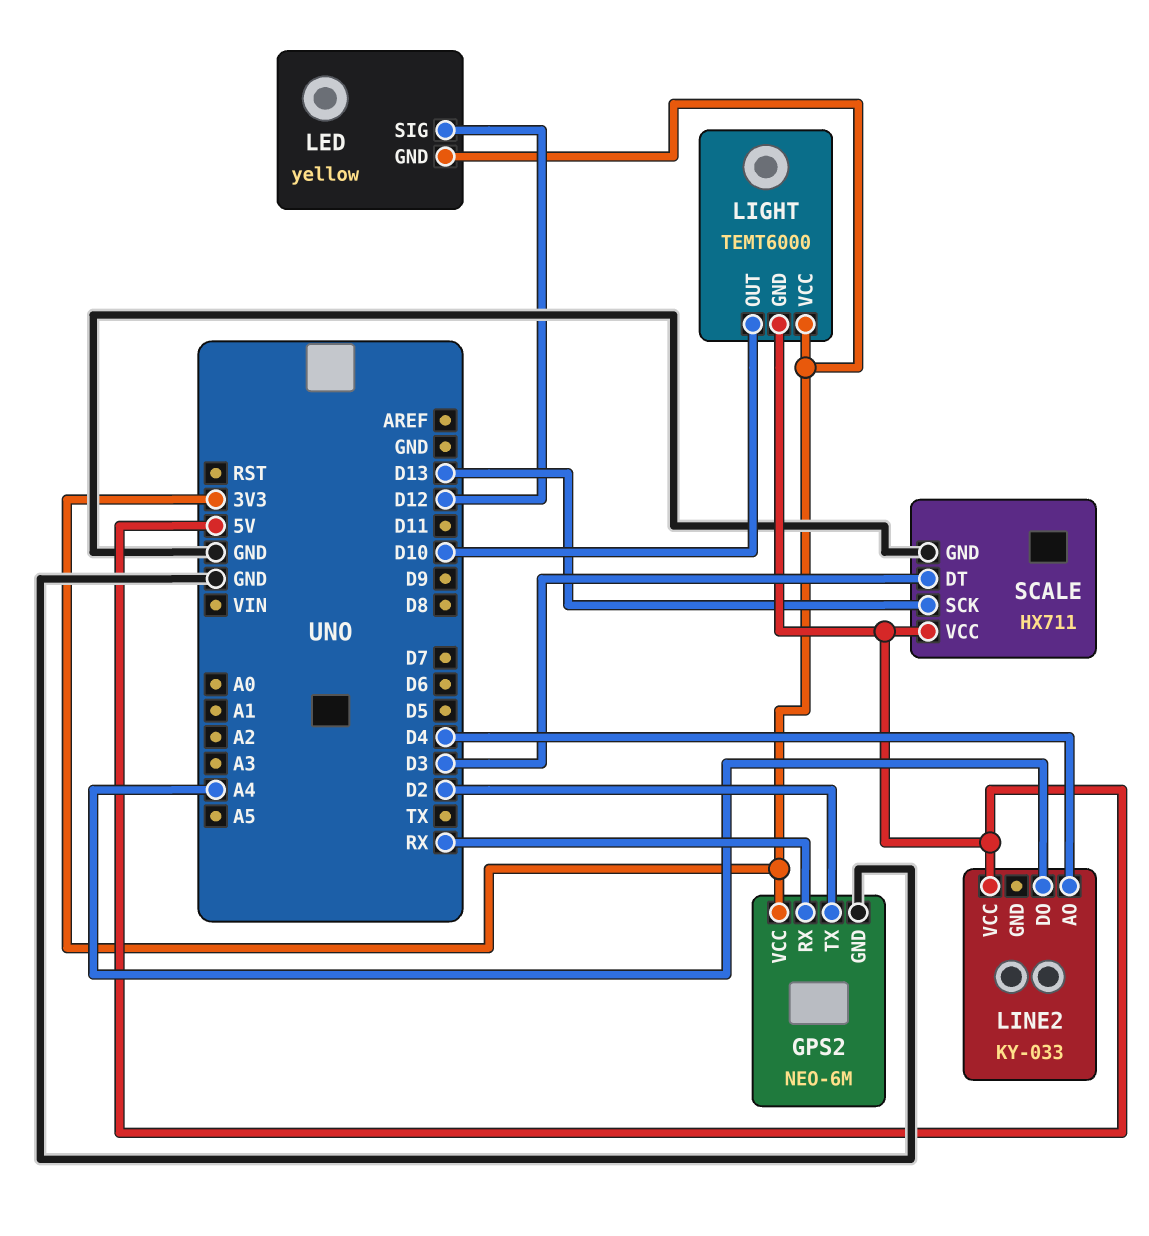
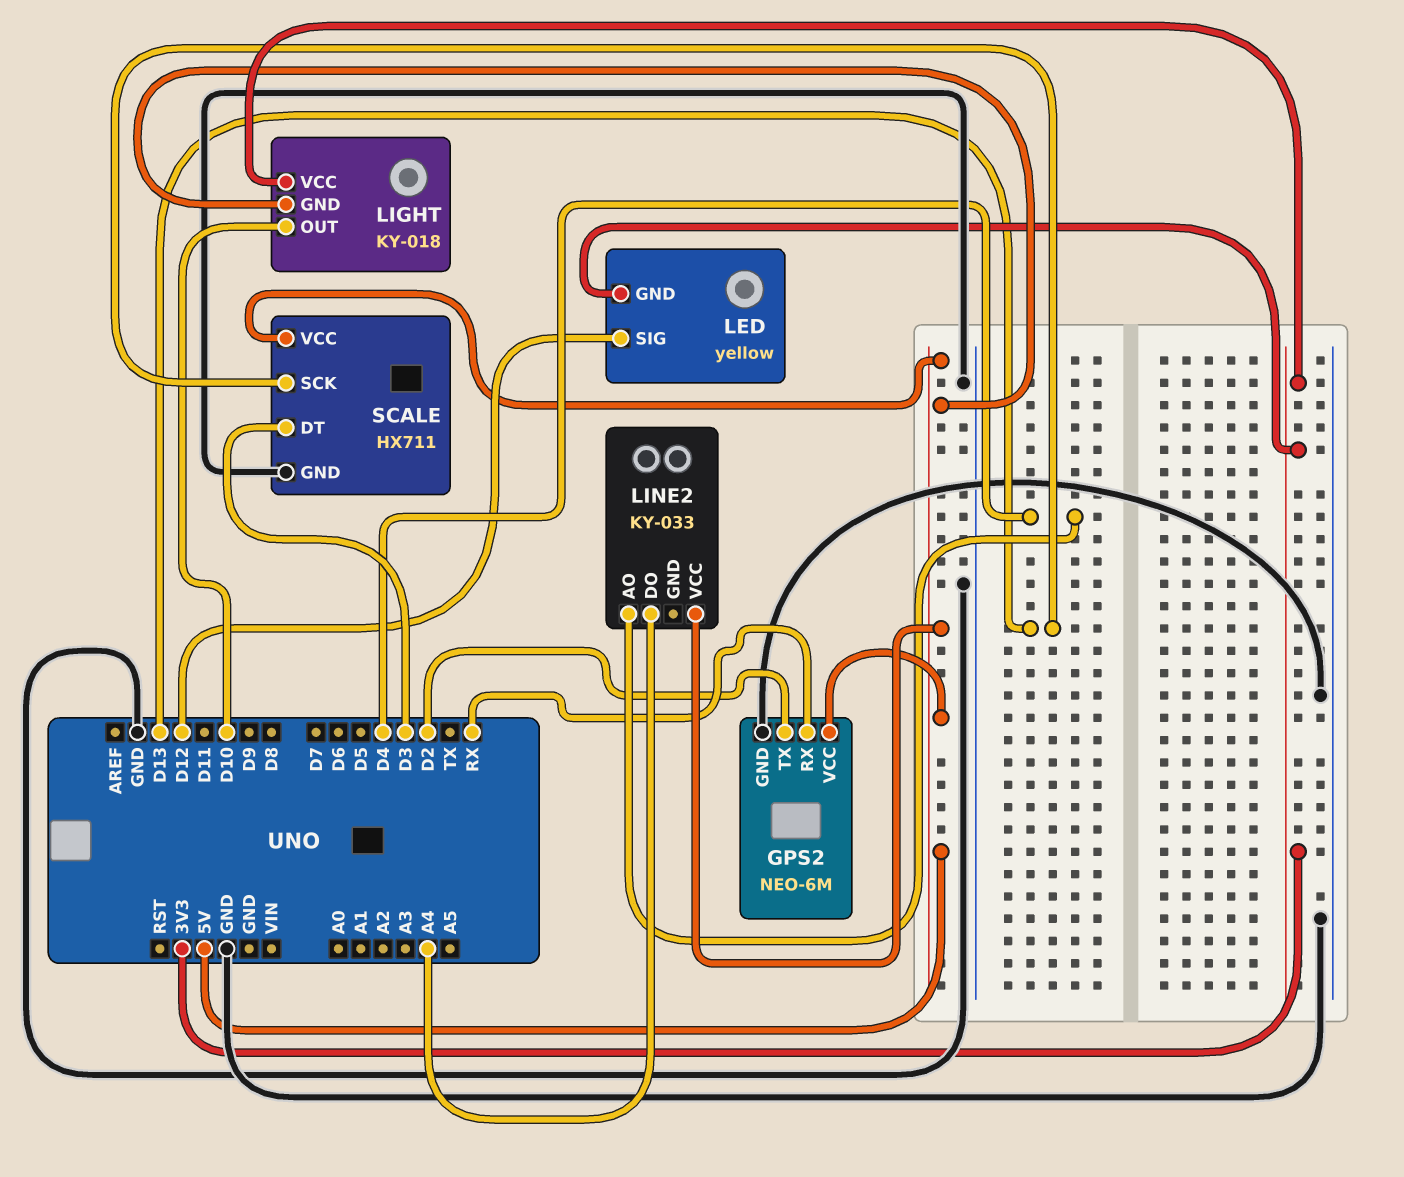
GPS2 pin VCC: 3V3 -> 5V
LIGHT: TEMT6000 -> KY-018

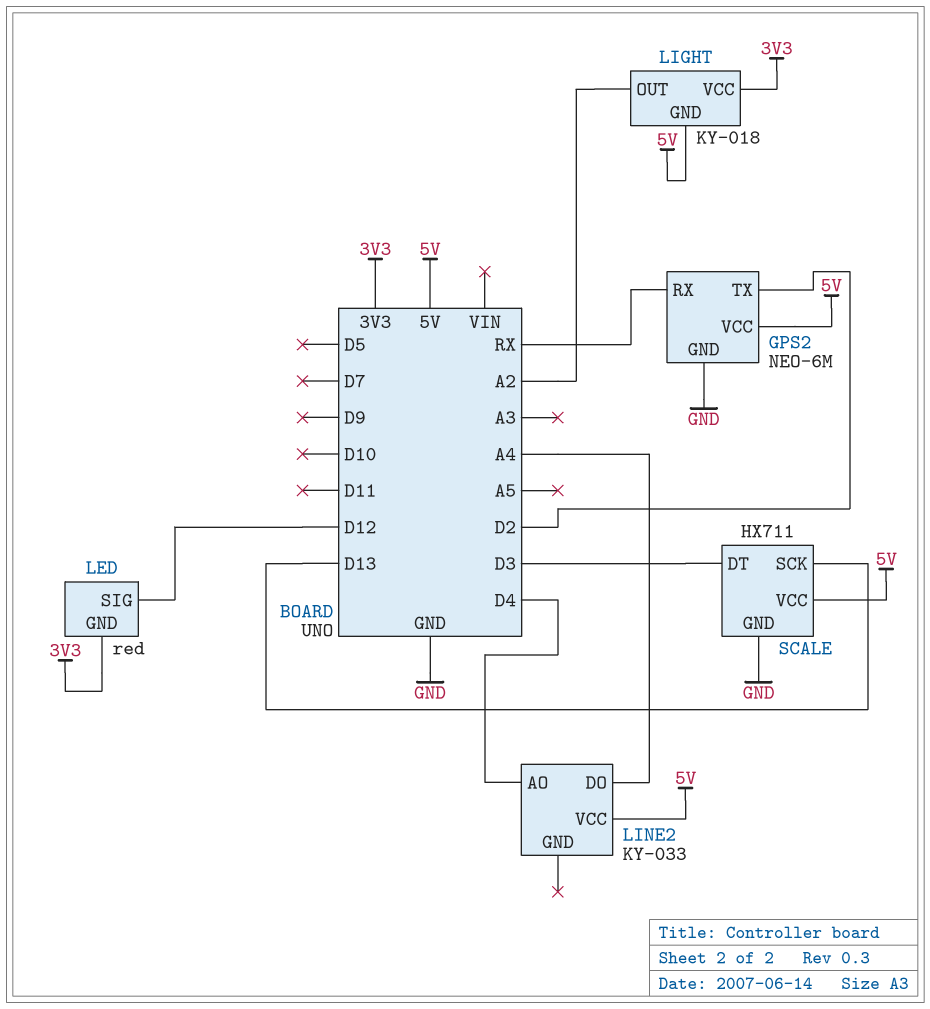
LED: yellow -> red
LIGHT pin OUT: D10 -> A2

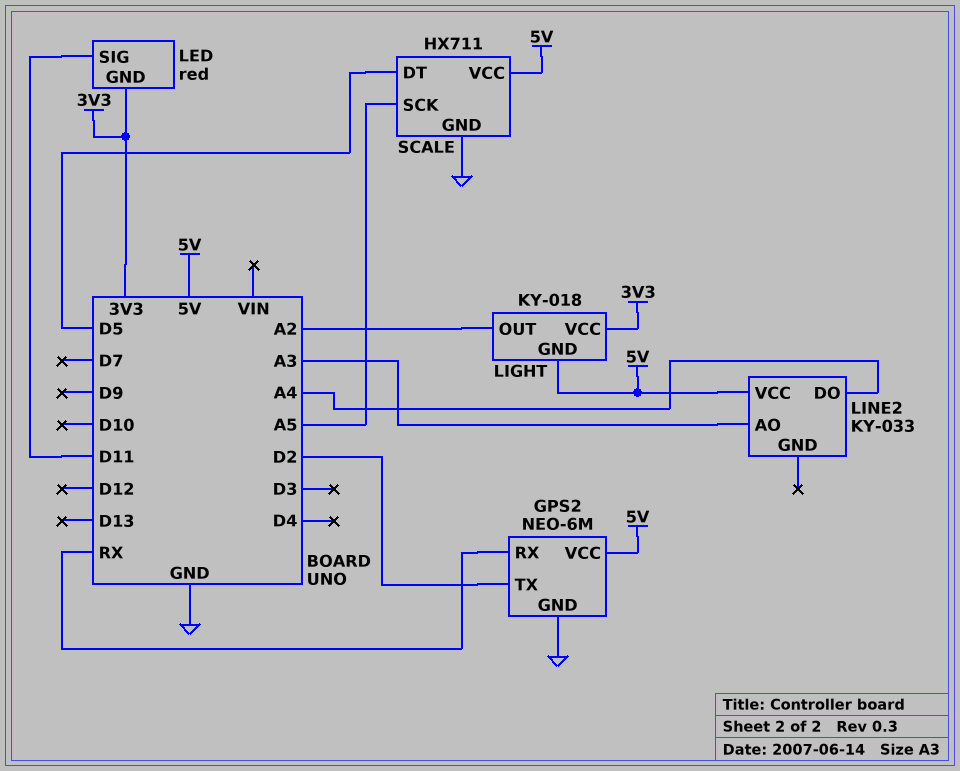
LED pin SIG: D12 -> D11
LINE2 pin AO: D4 -> A3
SCALE pin DT: D3 -> D5
SCALE pin SCK: D13 -> A5

